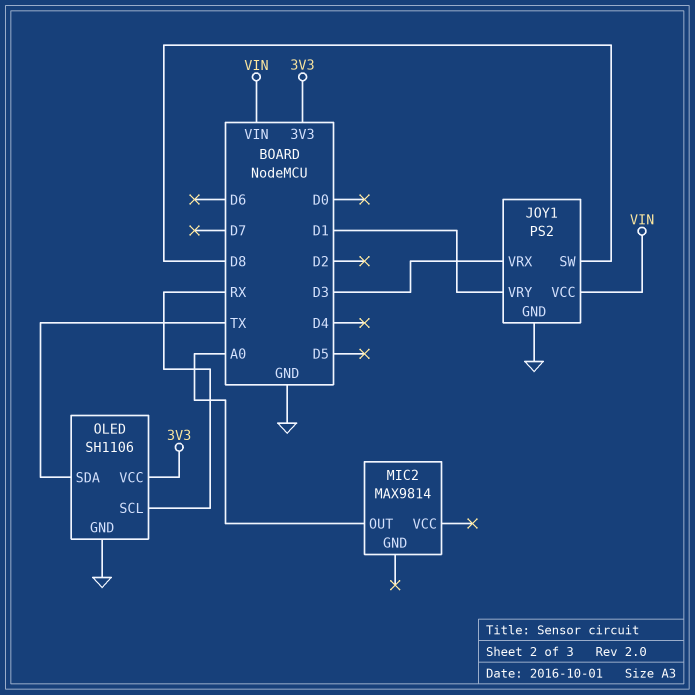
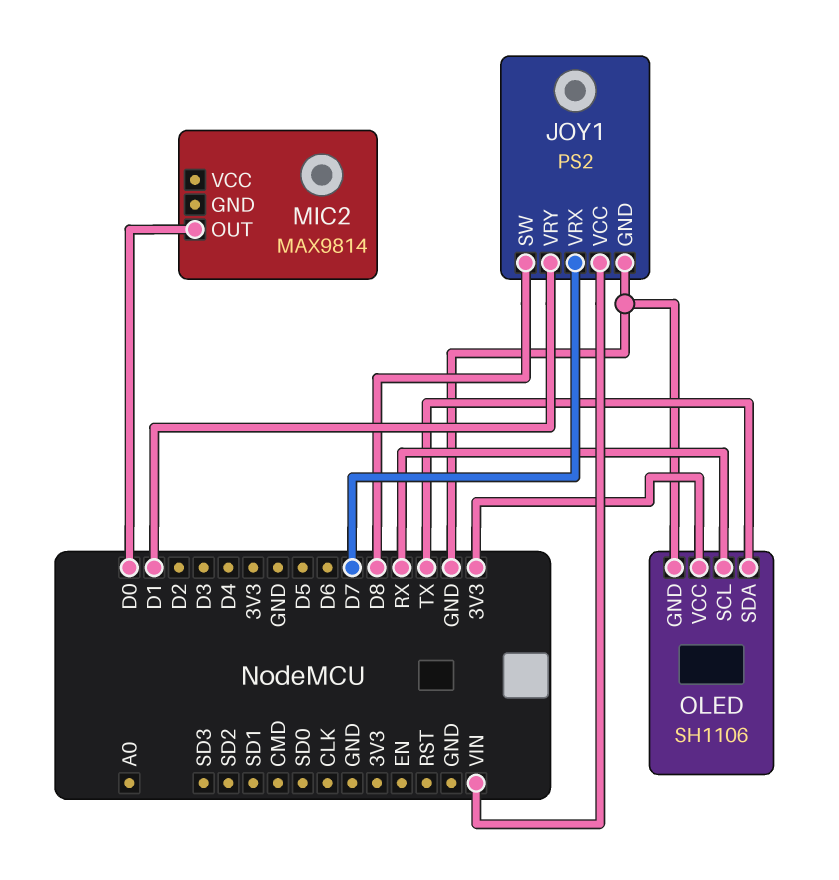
JOY1 pin VRX: D3 -> D7
MIC2 pin OUT: A0 -> D0

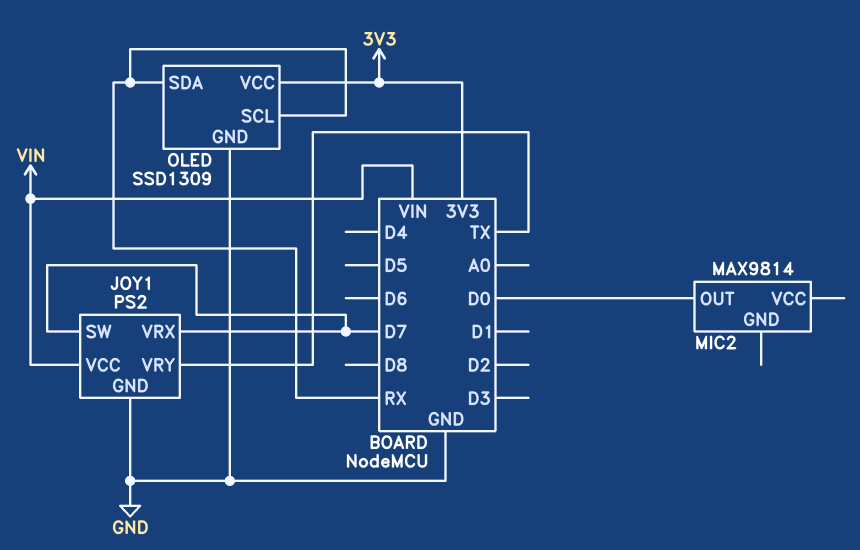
JOY1 pin SW: D8 -> D7
JOY1 pin VRY: D1 -> TX
OLED: SH1106 -> SSD1309
OLED pin SDA: TX -> RX

